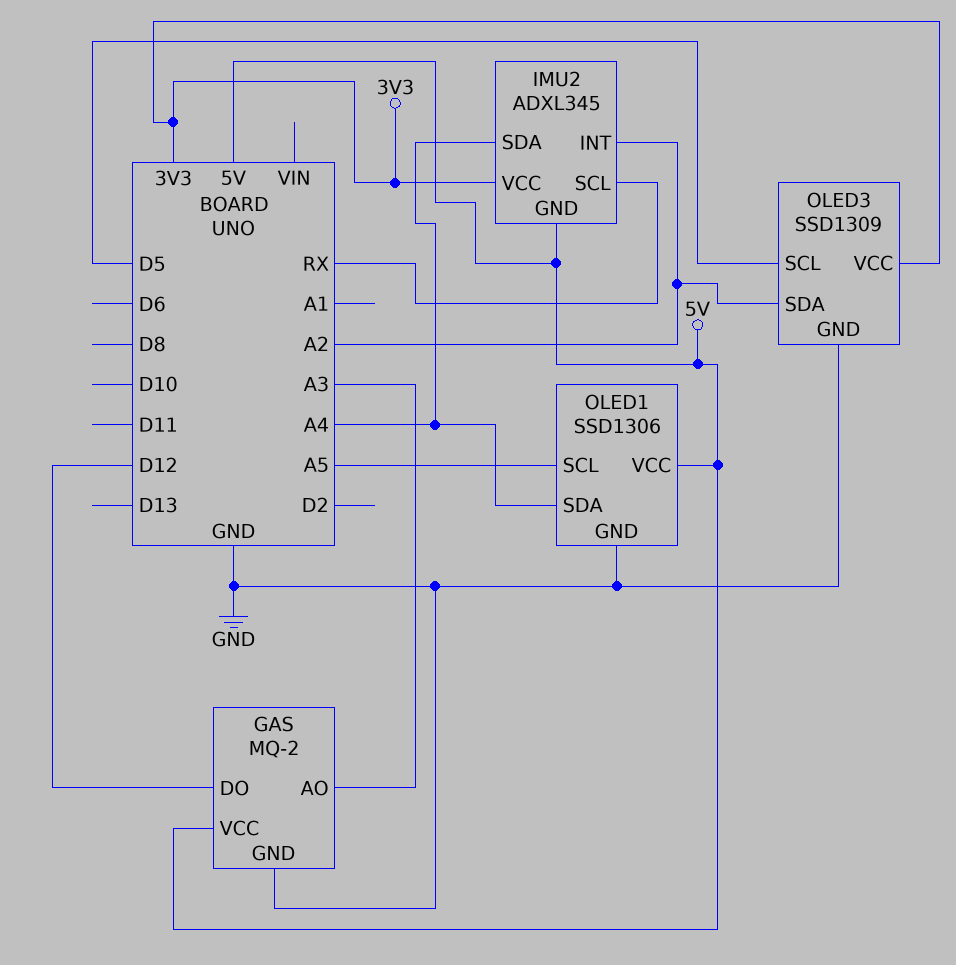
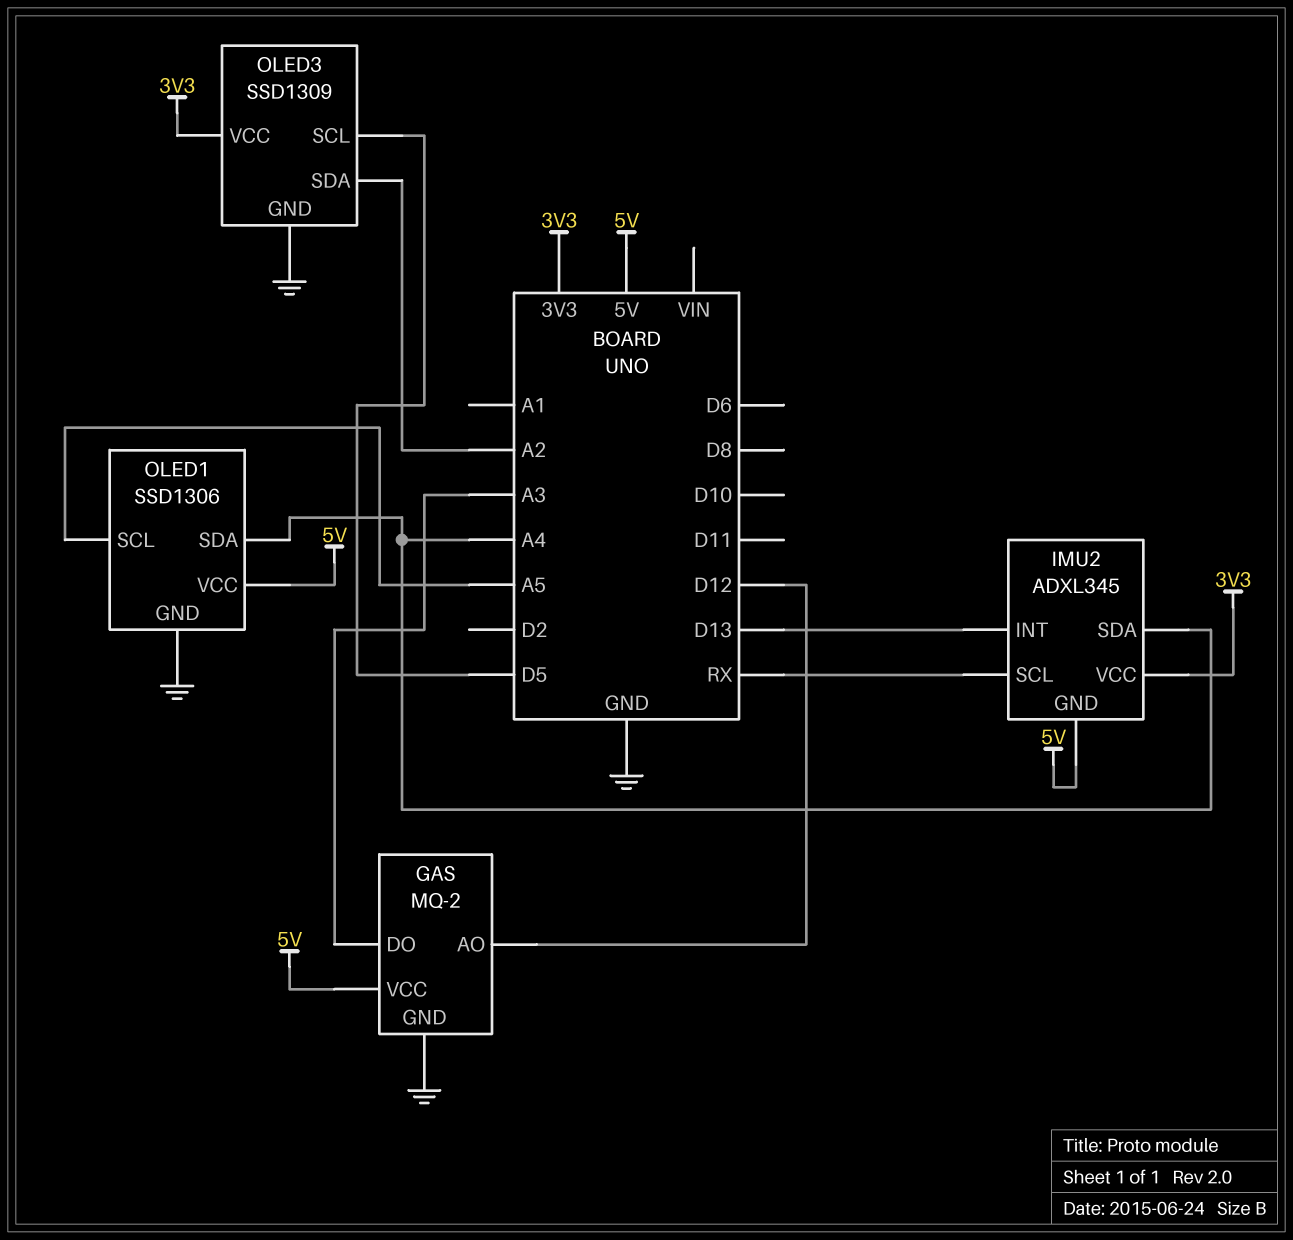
GAS pin AO: A3 -> D12
GAS pin DO: D12 -> A3
IMU2 pin INT: A2 -> D13

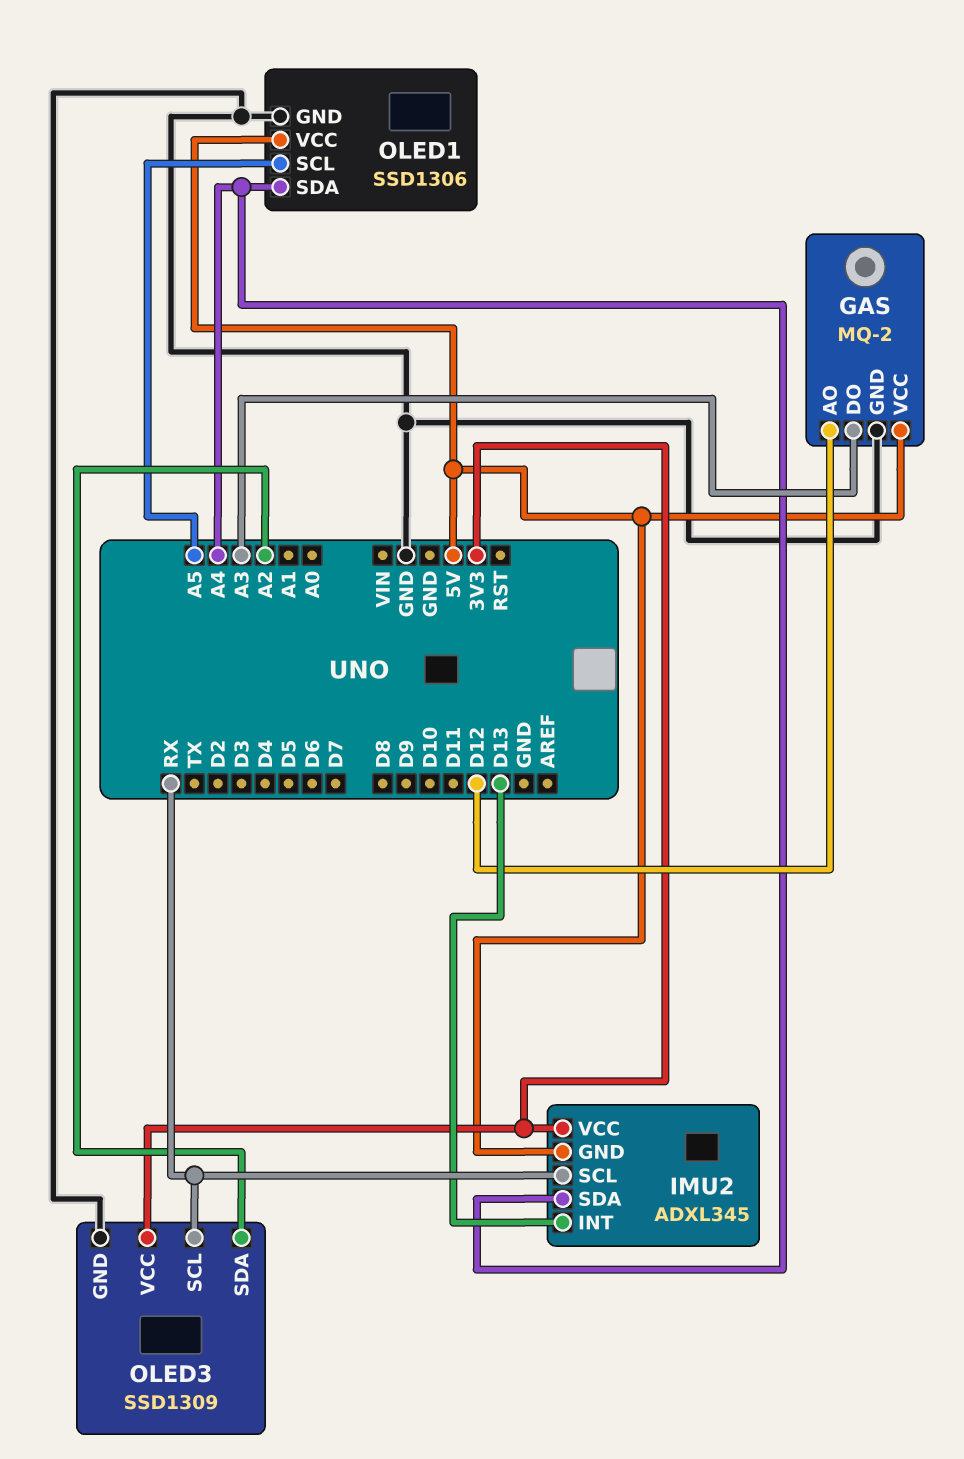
OLED3 pin SCL: D5 -> RX

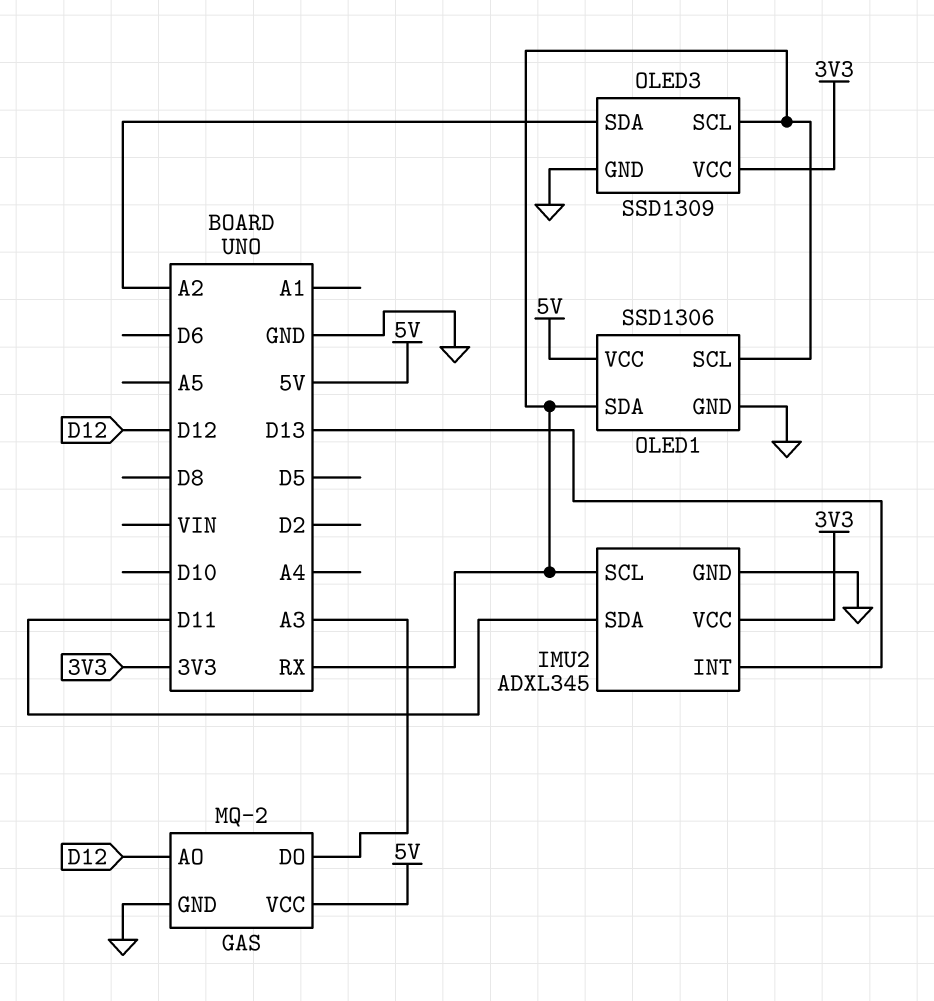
IMU2 pin GND: 5V -> GND
IMU2 pin SDA: A4 -> D11
OLED1 pin SCL: A5 -> RX
OLED1 pin SDA: A4 -> RX

